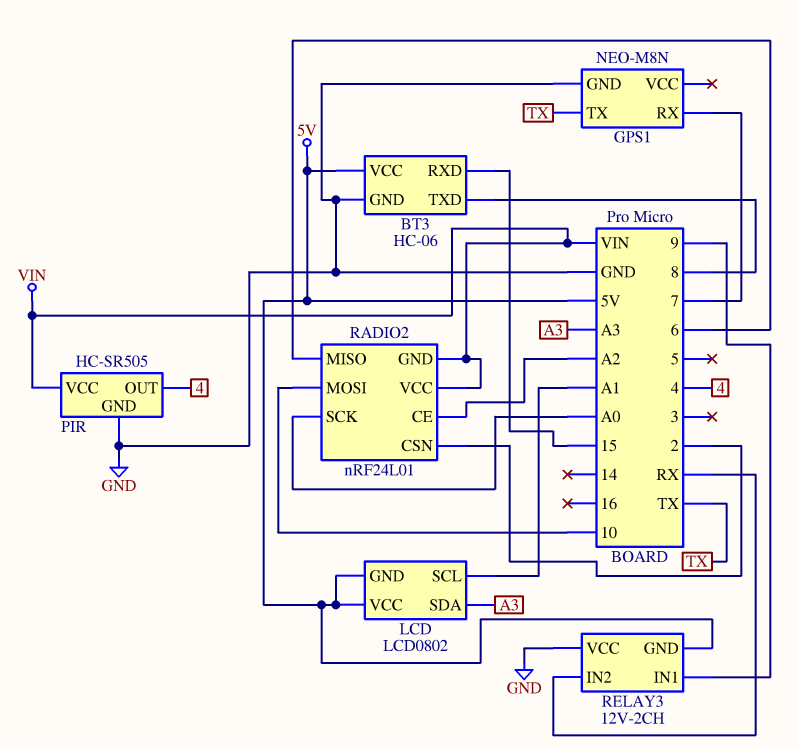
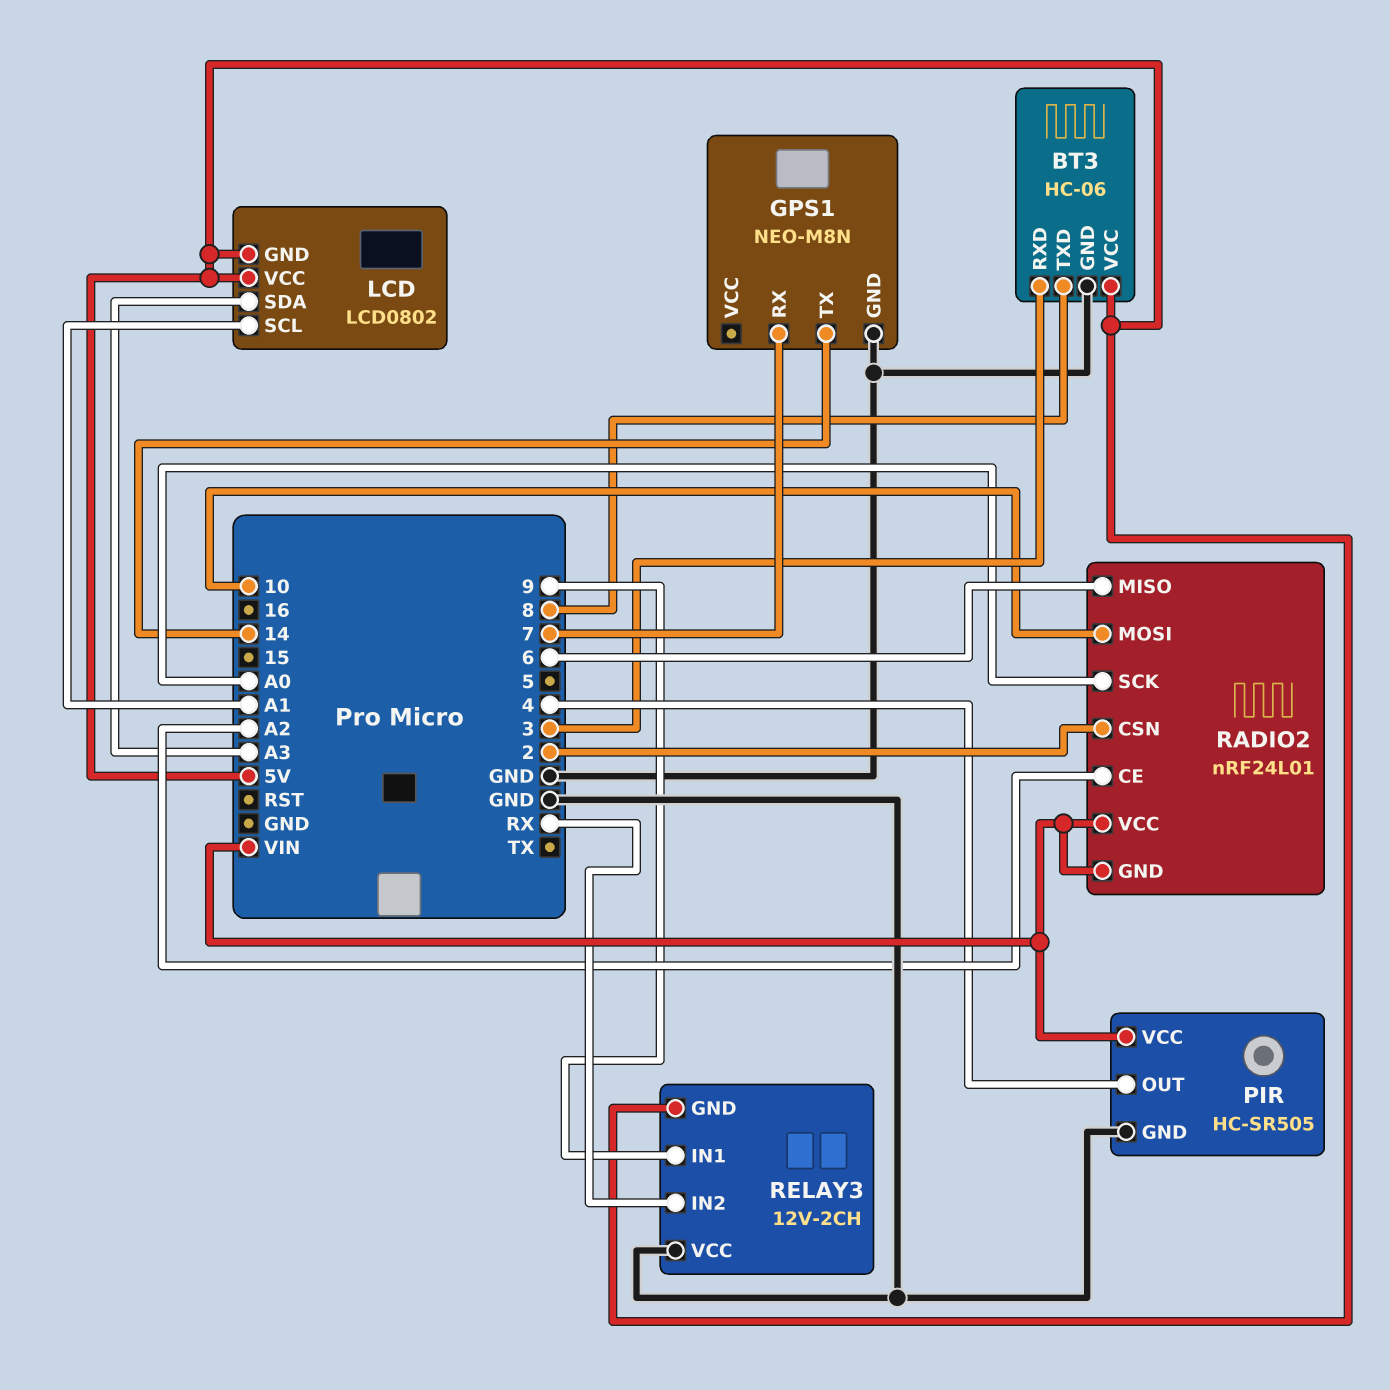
BT3 pin RXD: 15 -> 3
GPS1 pin TX: TX -> 14

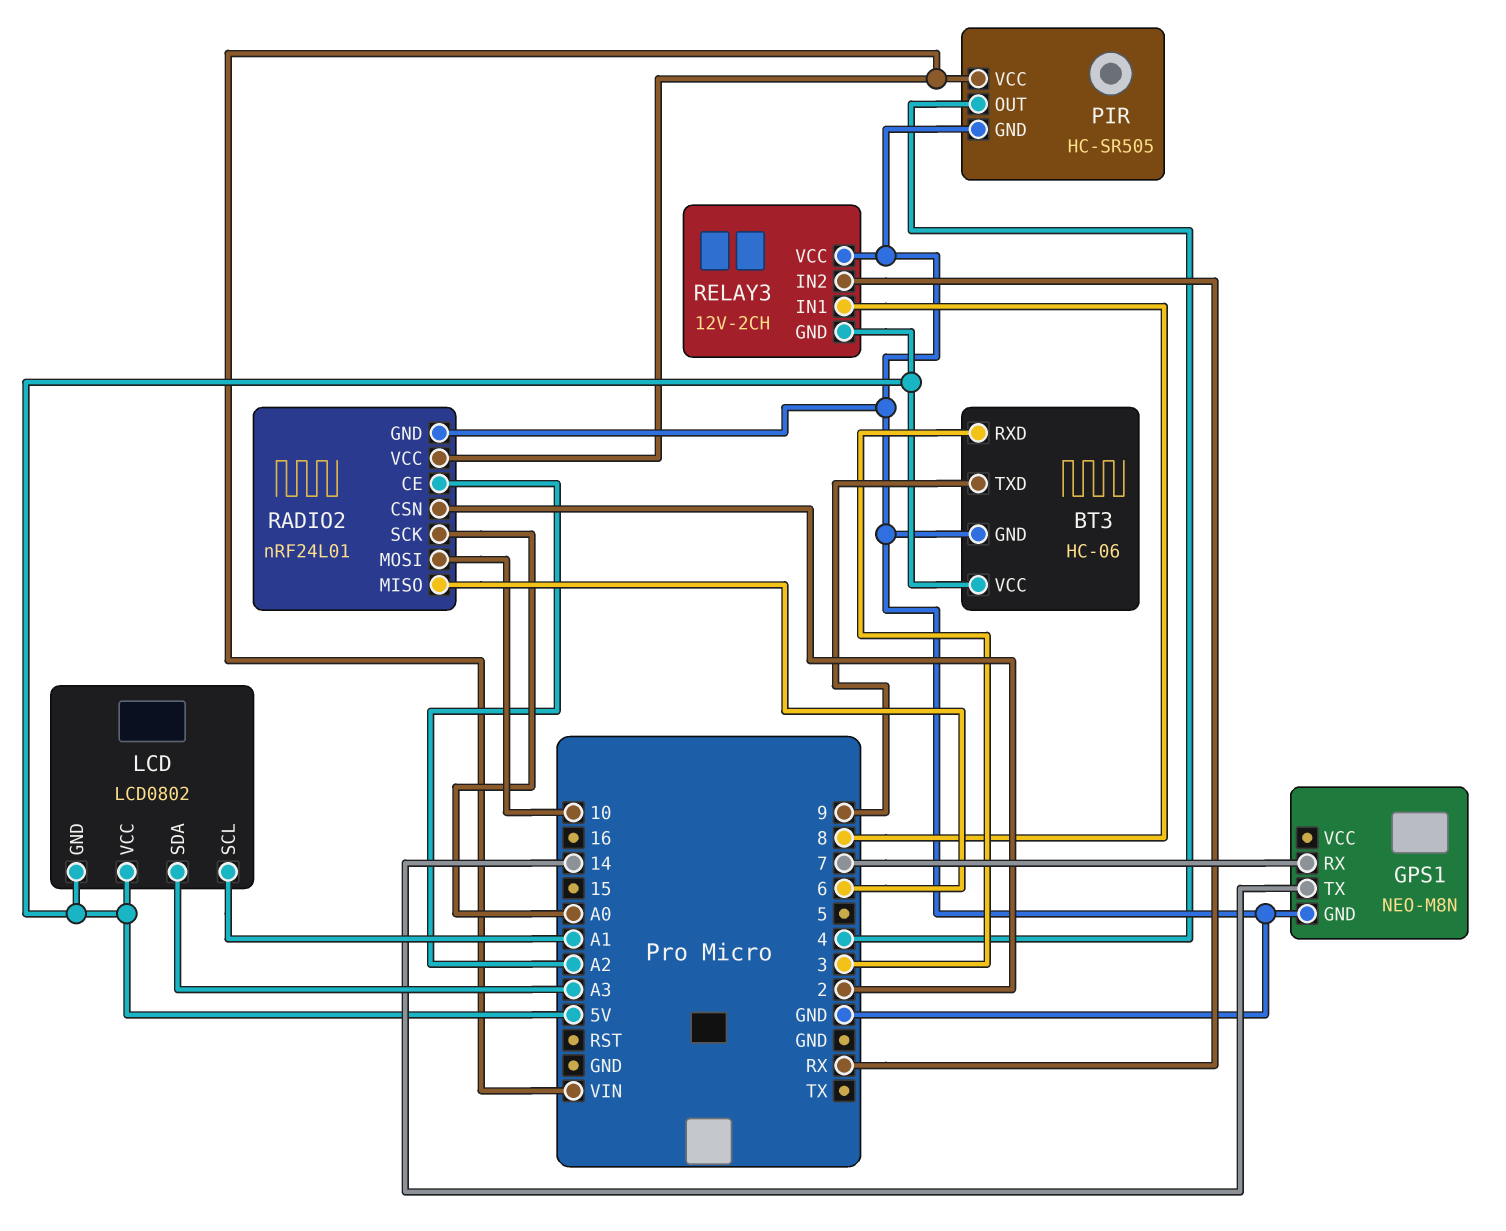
BT3 pin TXD: 8 -> 9
RADIO2 pin GND: VIN -> GND
RELAY3 pin IN1: 9 -> 8

